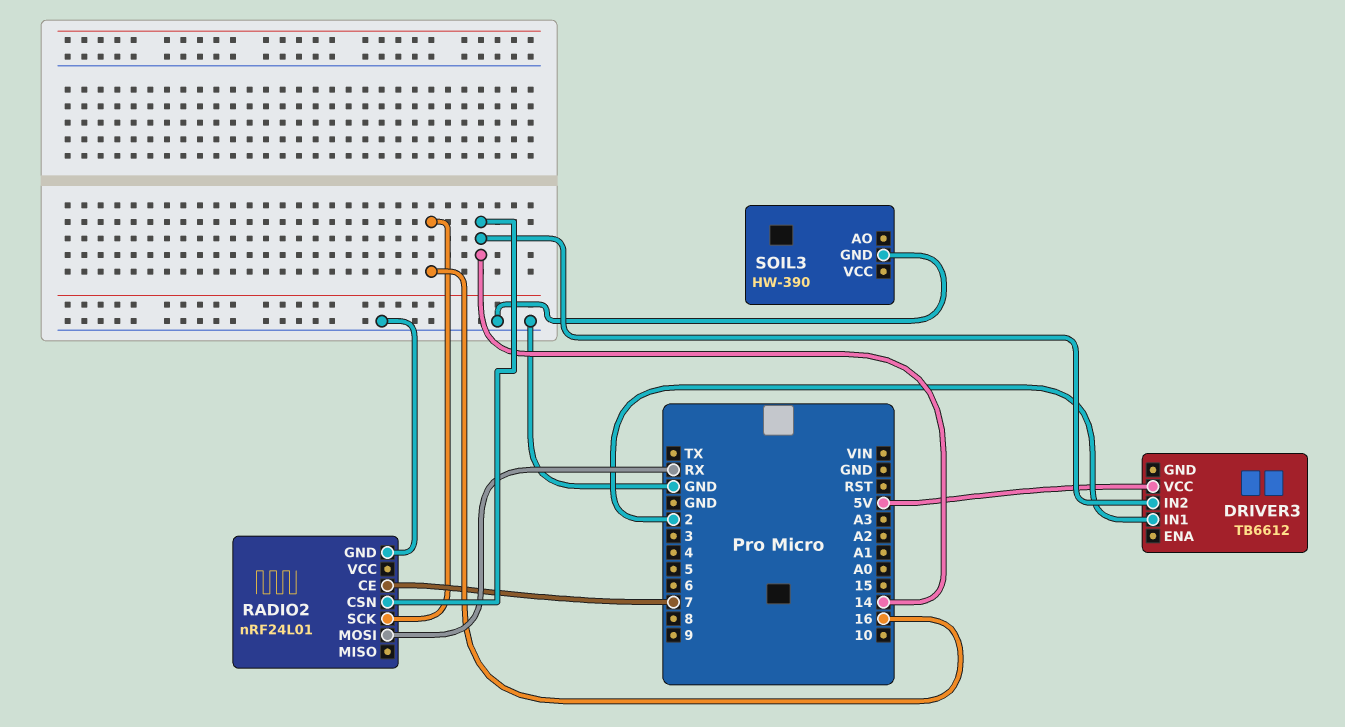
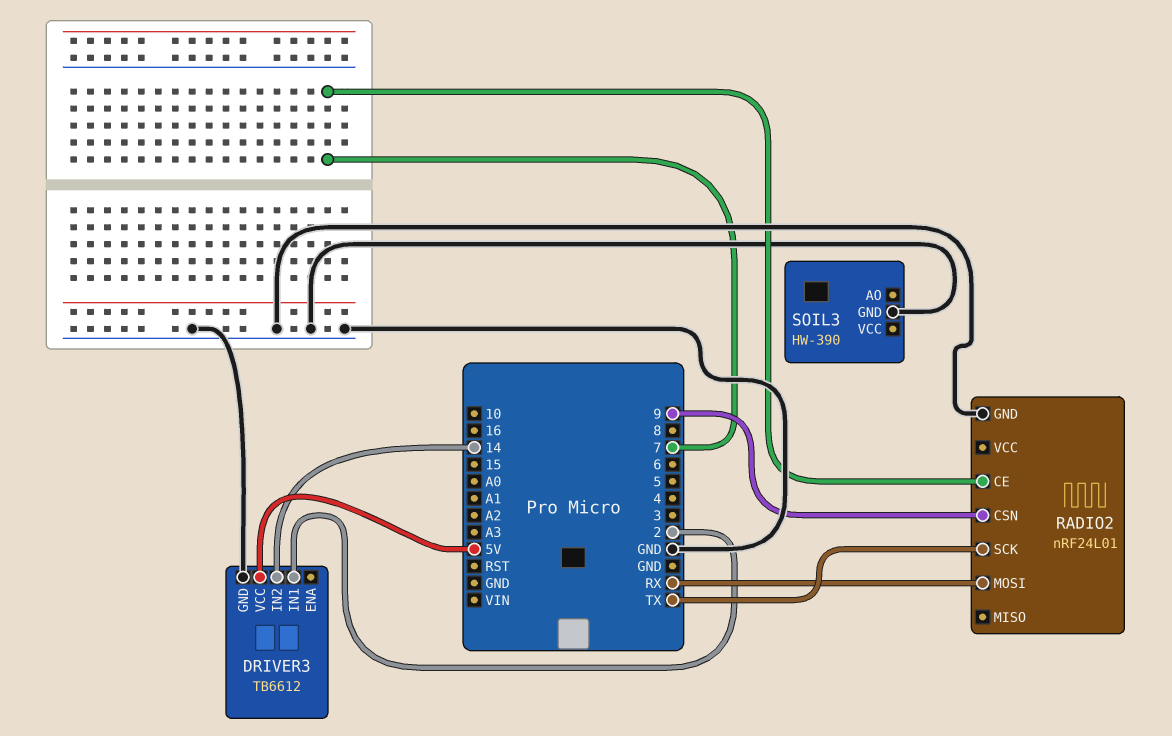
DRIVER3 pin GND: none -> GND
RADIO2 pin CSN: 14 -> 9
RADIO2 pin SCK: 16 -> TX

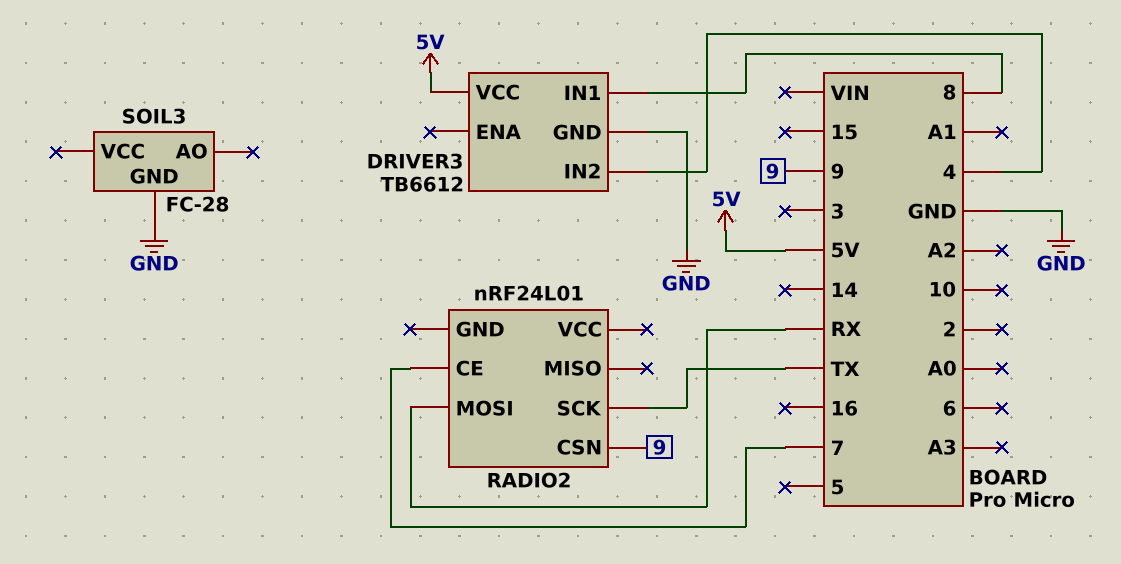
DRIVER3 pin IN1: 2 -> 8
DRIVER3 pin IN2: 14 -> 4
RADIO2 pin GND: GND -> none
SOIL3: HW-390 -> FC-28

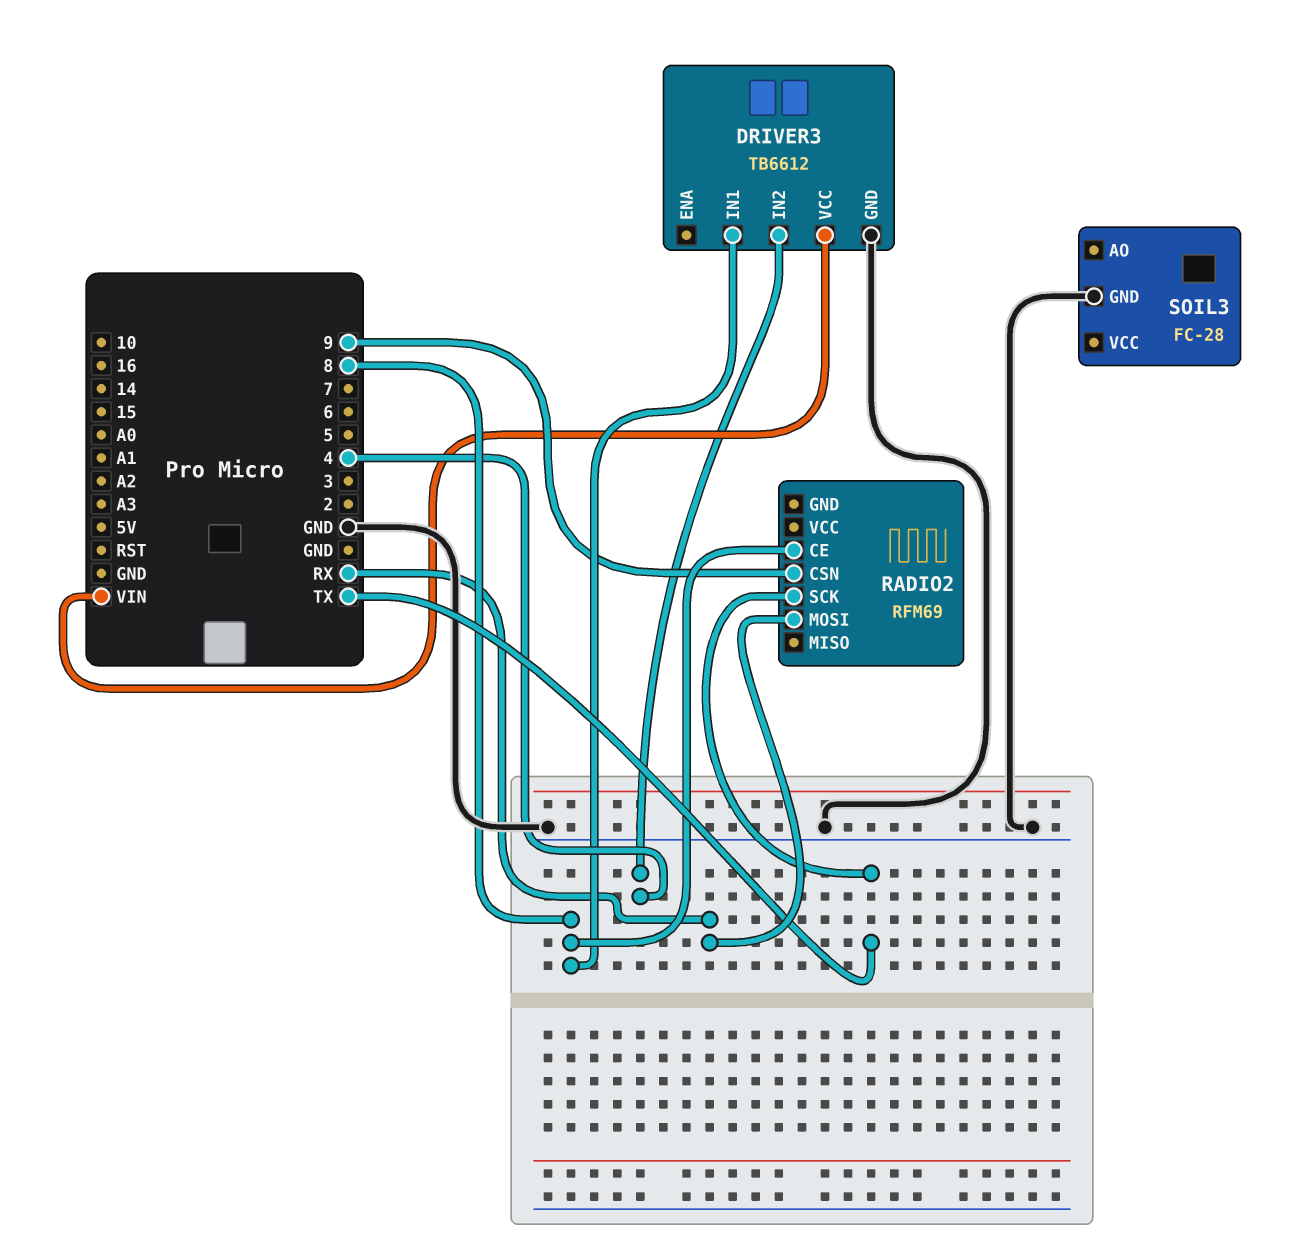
DRIVER3 pin VCC: 5V -> VIN
RADIO2: nRF24L01 -> RFM69
RADIO2 pin CE: 7 -> 8

